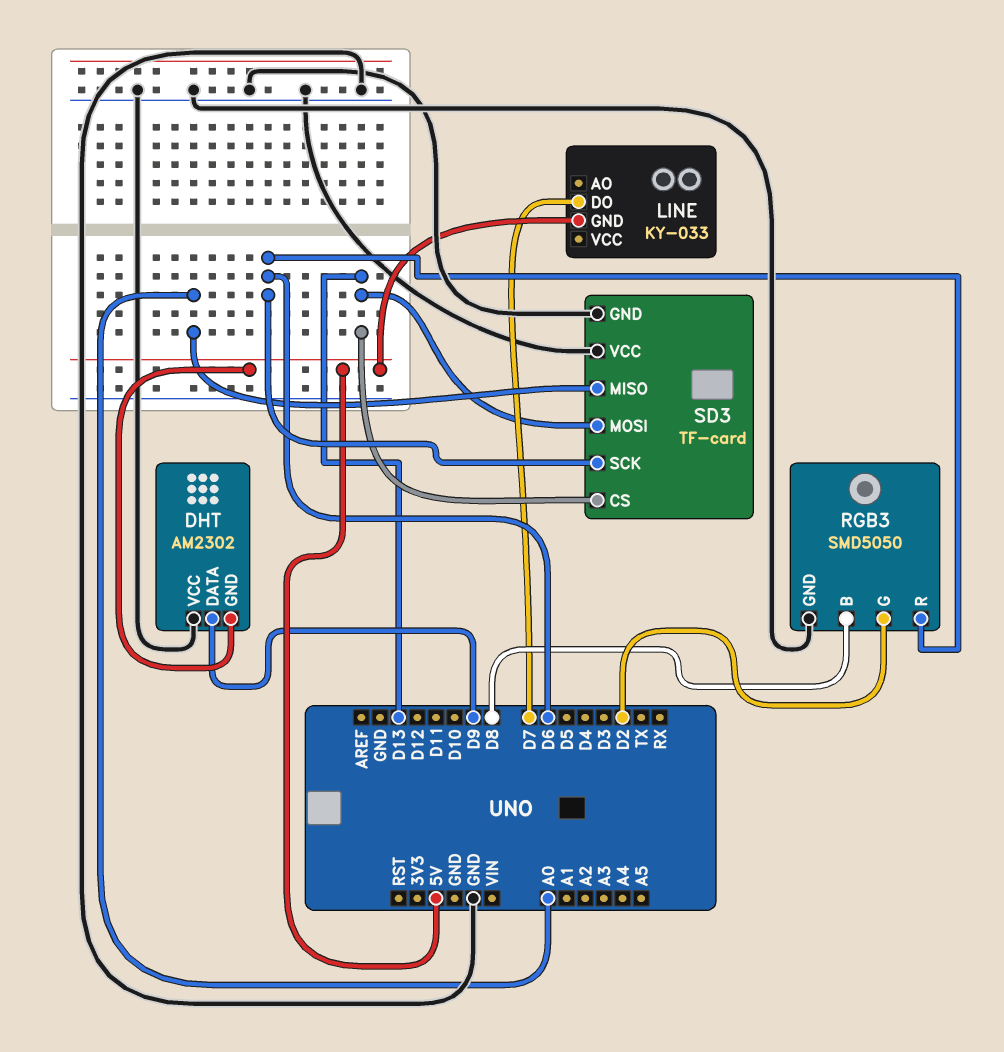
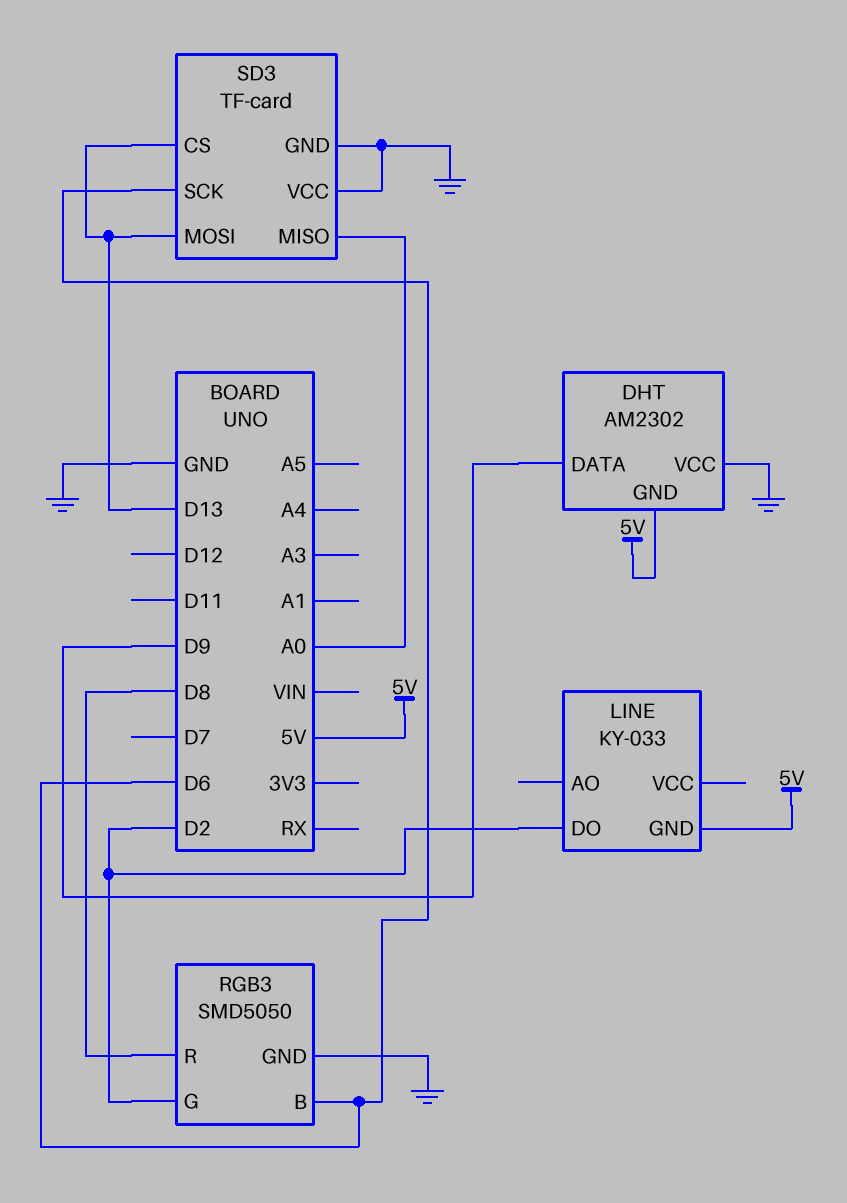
LINE pin DO: D7 -> D2
RGB3 pin B: D8 -> D6
RGB3 pin R: D6 -> D8

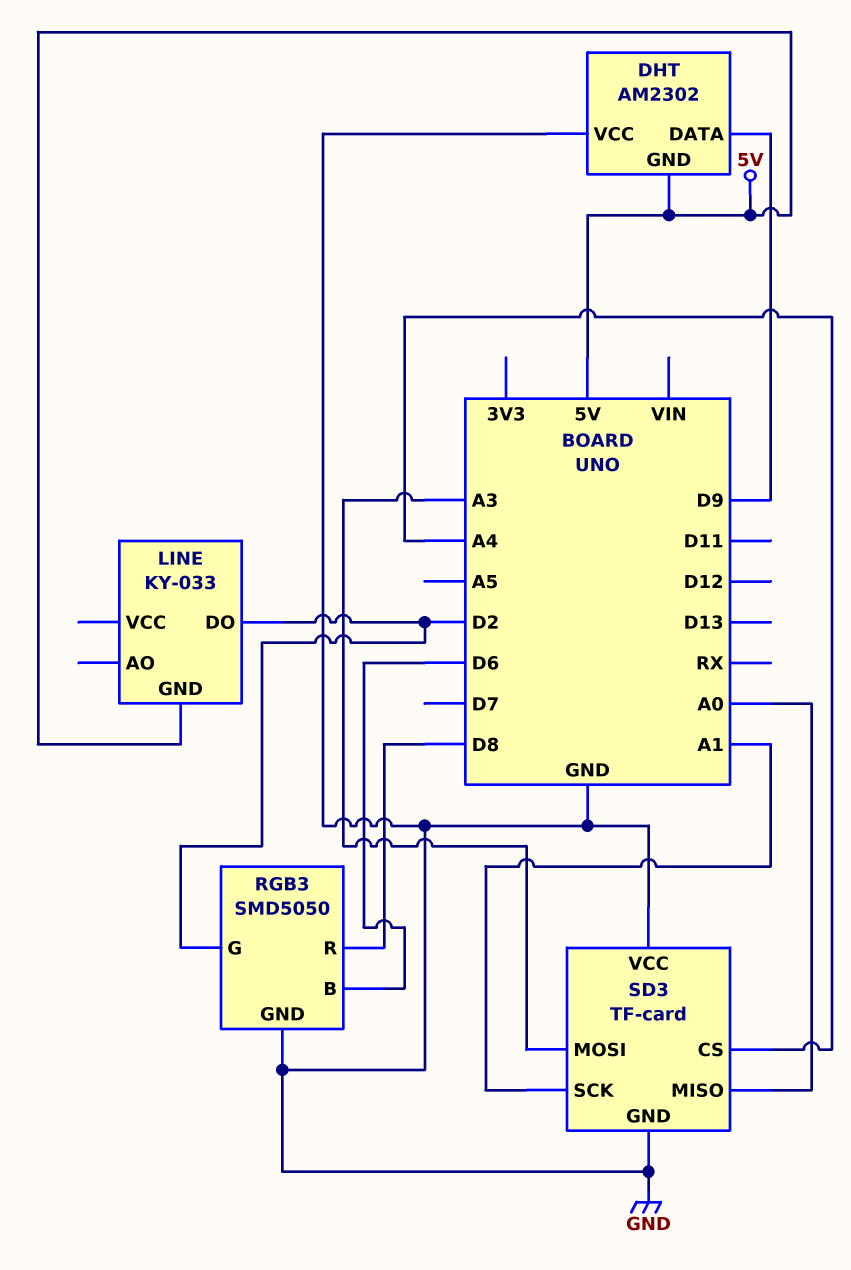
SD3 pin CS: D13 -> A4
SD3 pin MOSI: D13 -> A3
SD3 pin SCK: D6 -> A1

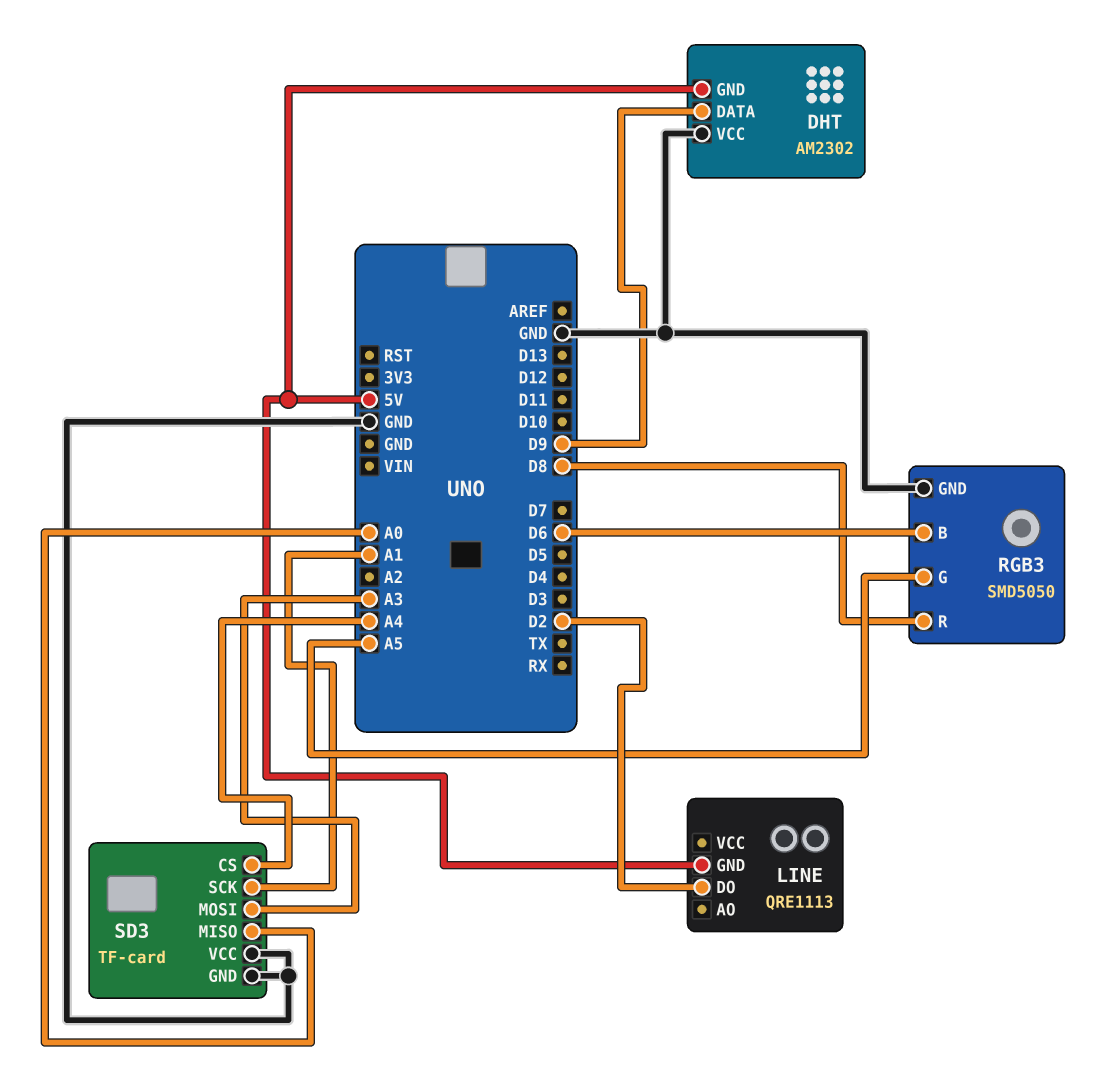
LINE: KY-033 -> QRE1113
RGB3 pin G: D2 -> A5

